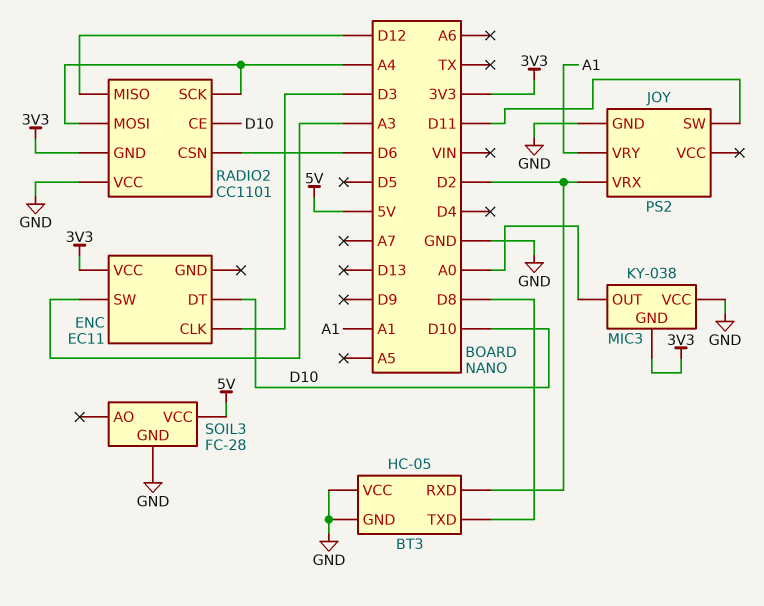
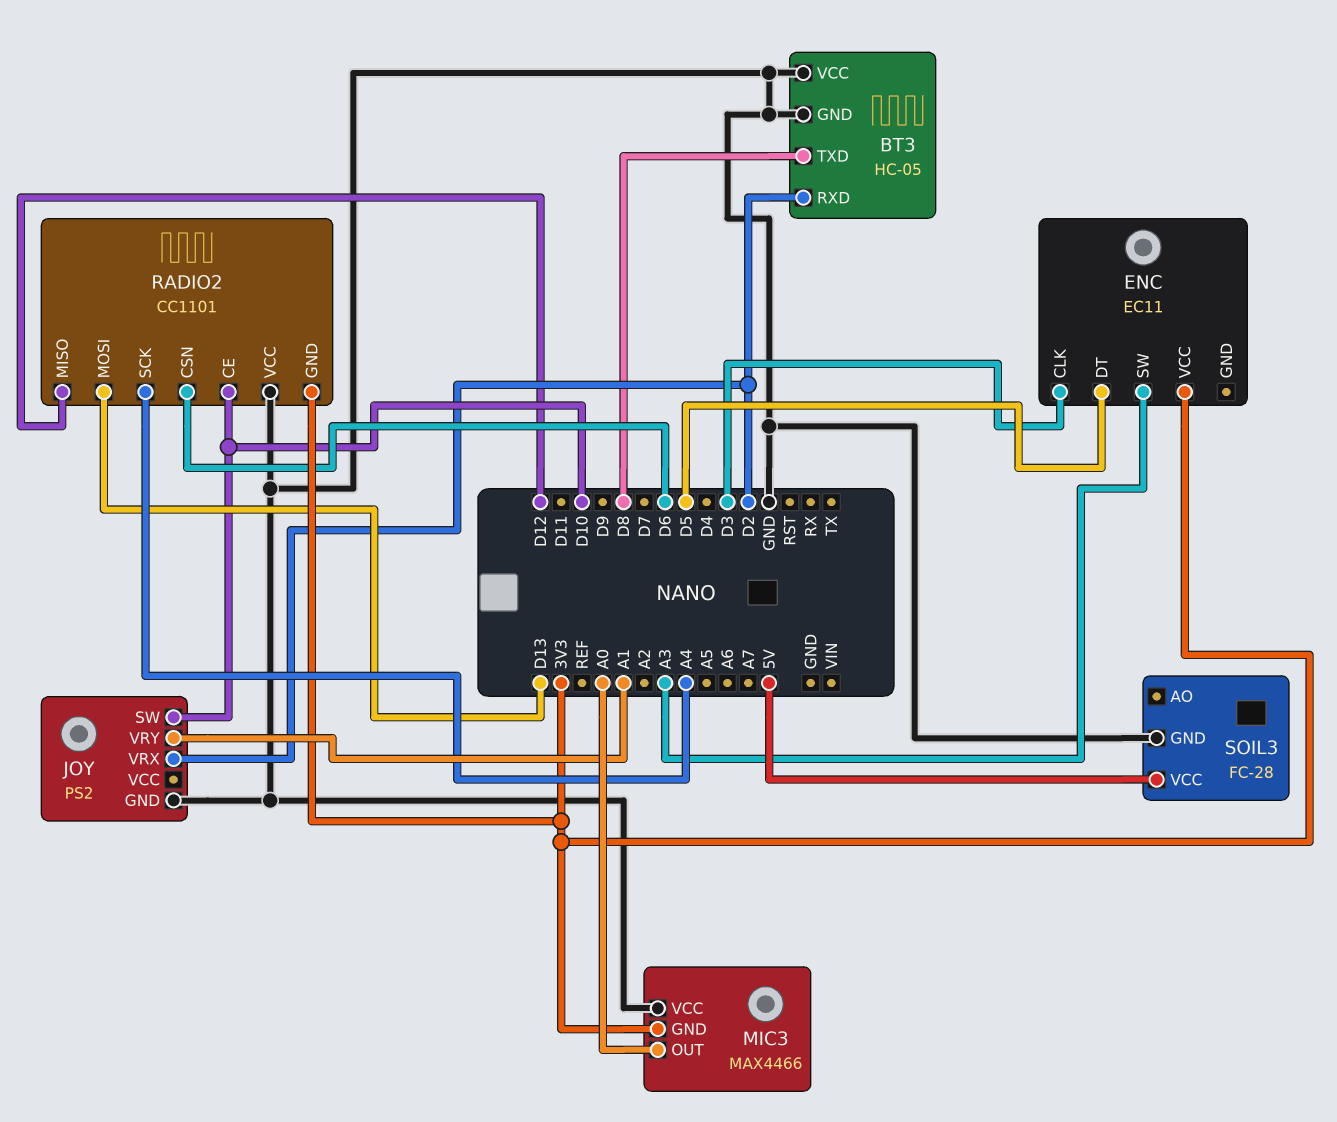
ENC pin DT: D10 -> D5
JOY pin SW: D11 -> D10
MIC3: KY-038 -> MAX4466
RADIO2 pin MOSI: A4 -> D13

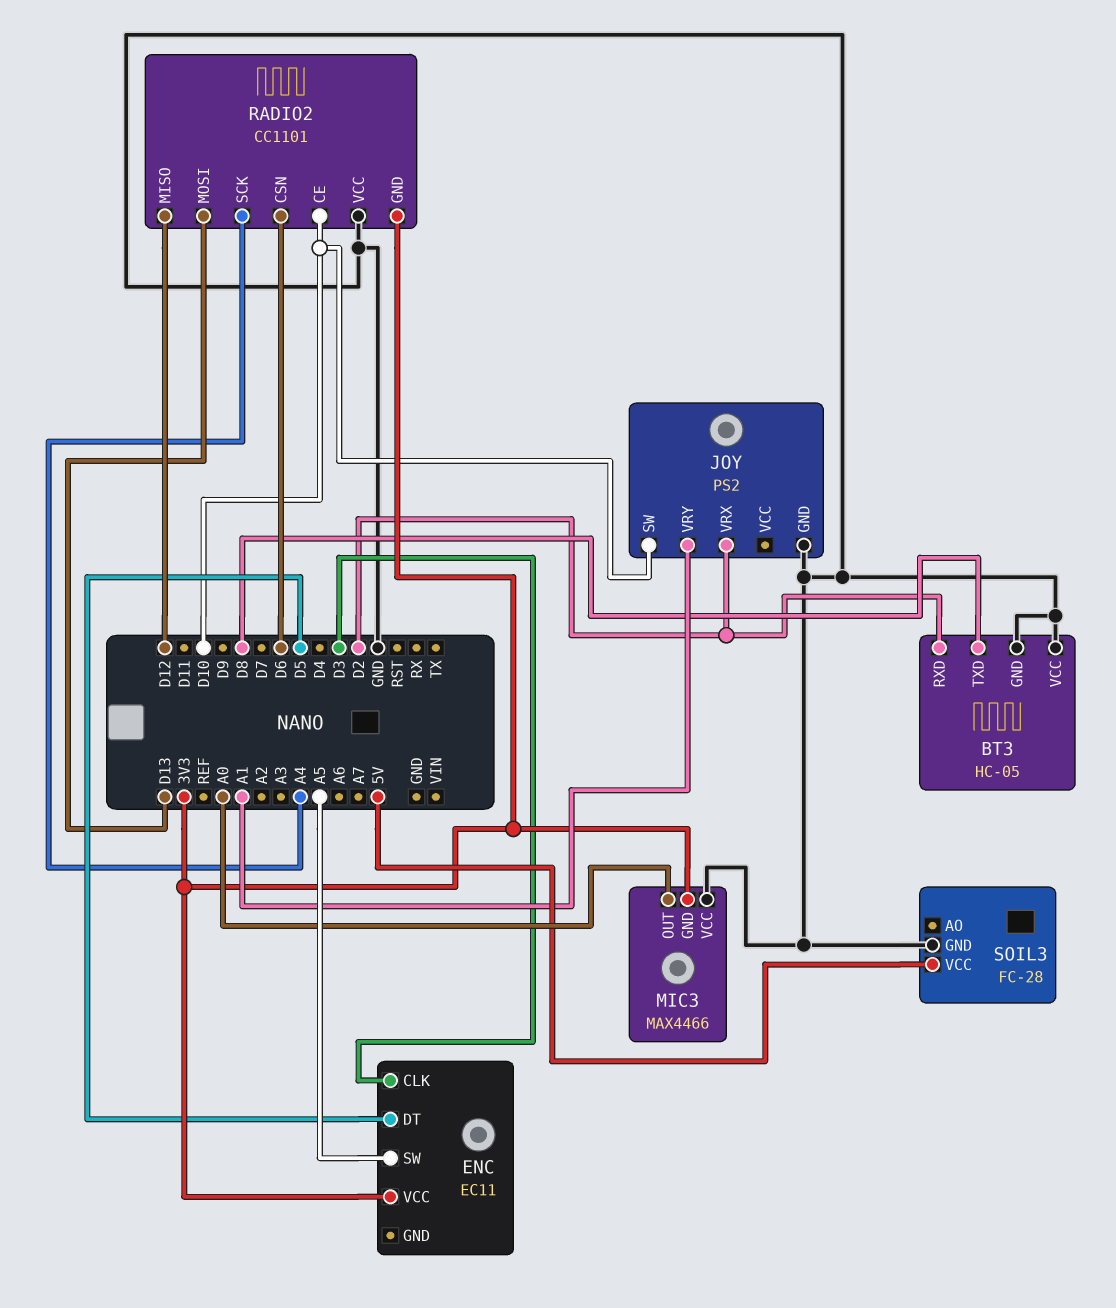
ENC pin SW: A3 -> A5

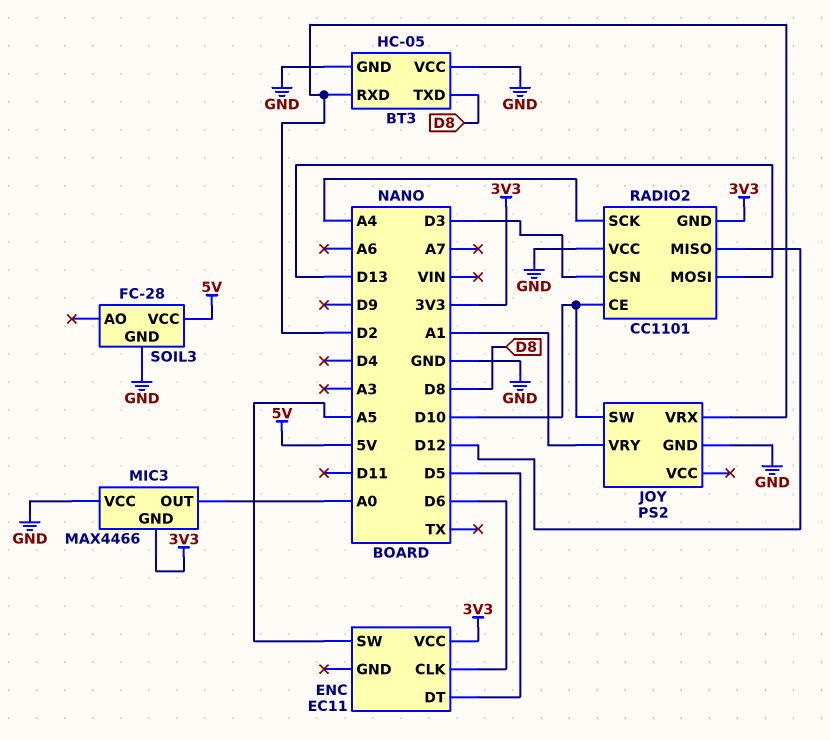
ENC pin CLK: D3 -> D6
RADIO2 pin CSN: D6 -> D3

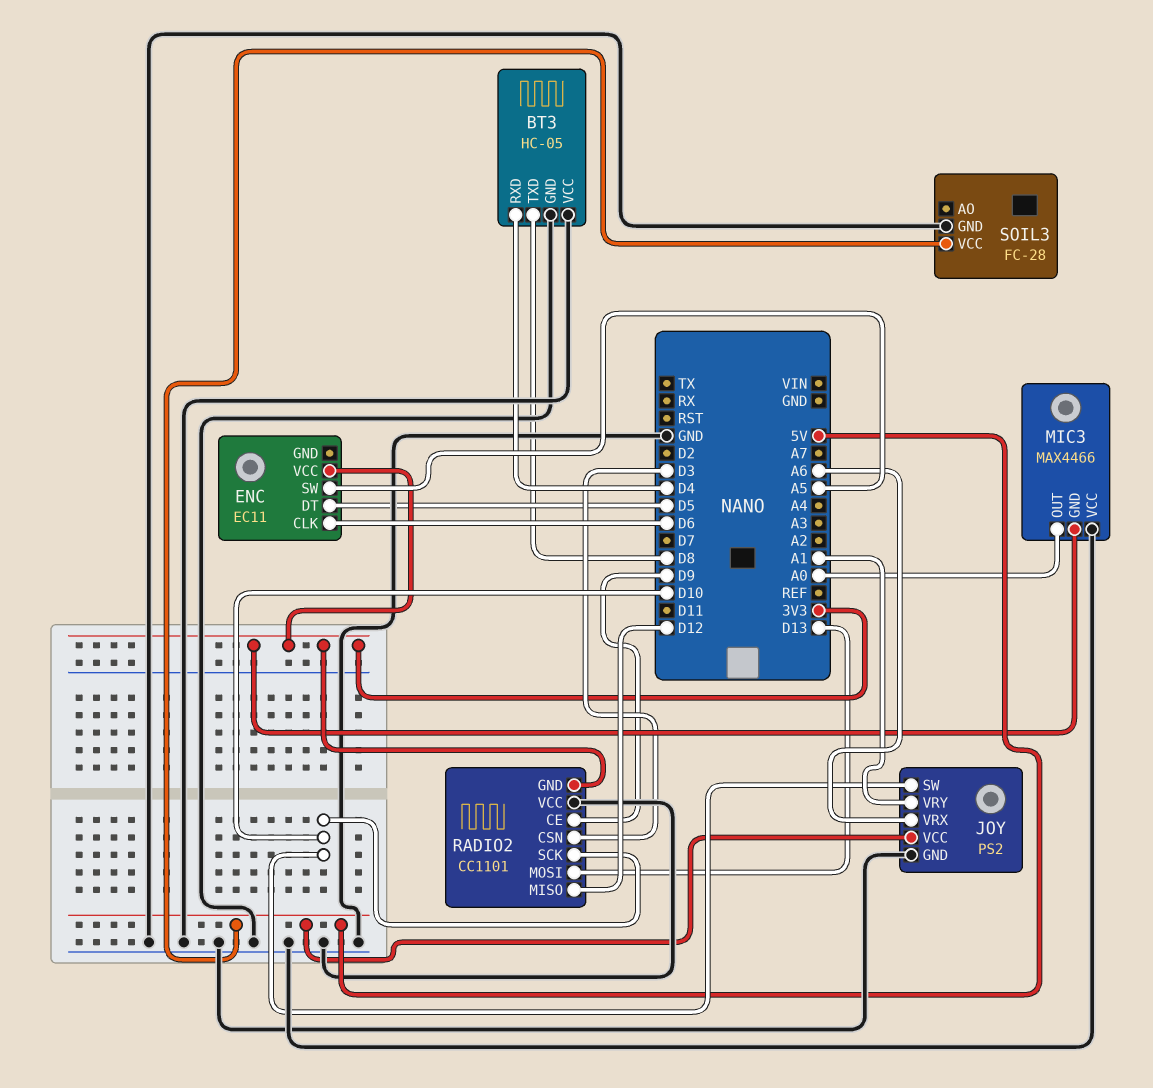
BT3 pin RXD: D2 -> D4
JOY pin VCC: none -> 5V
JOY pin VRX: D2 -> A6
RADIO2 pin CE: D10 -> D9
RADIO2 pin SCK: A4 -> D10

